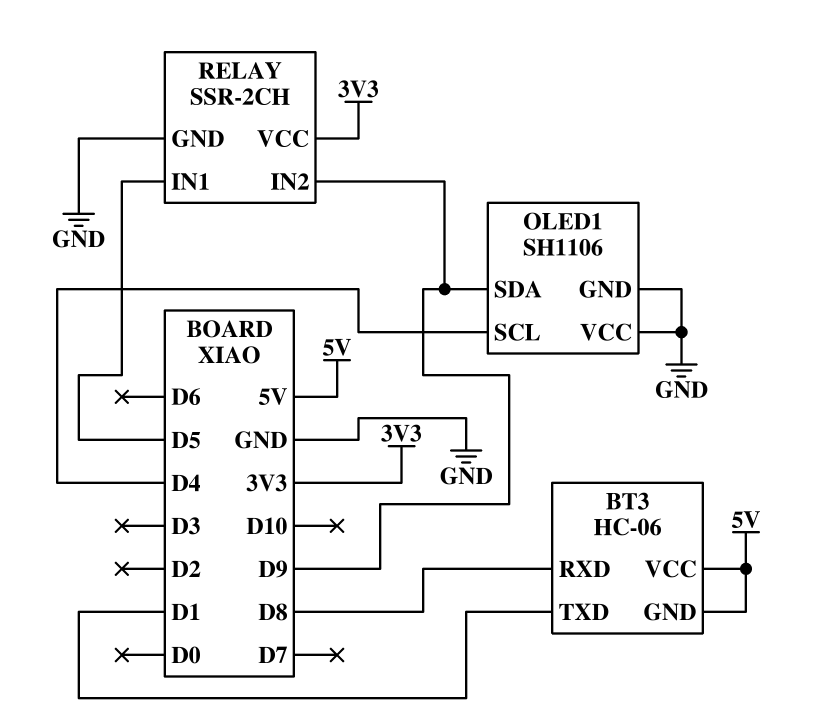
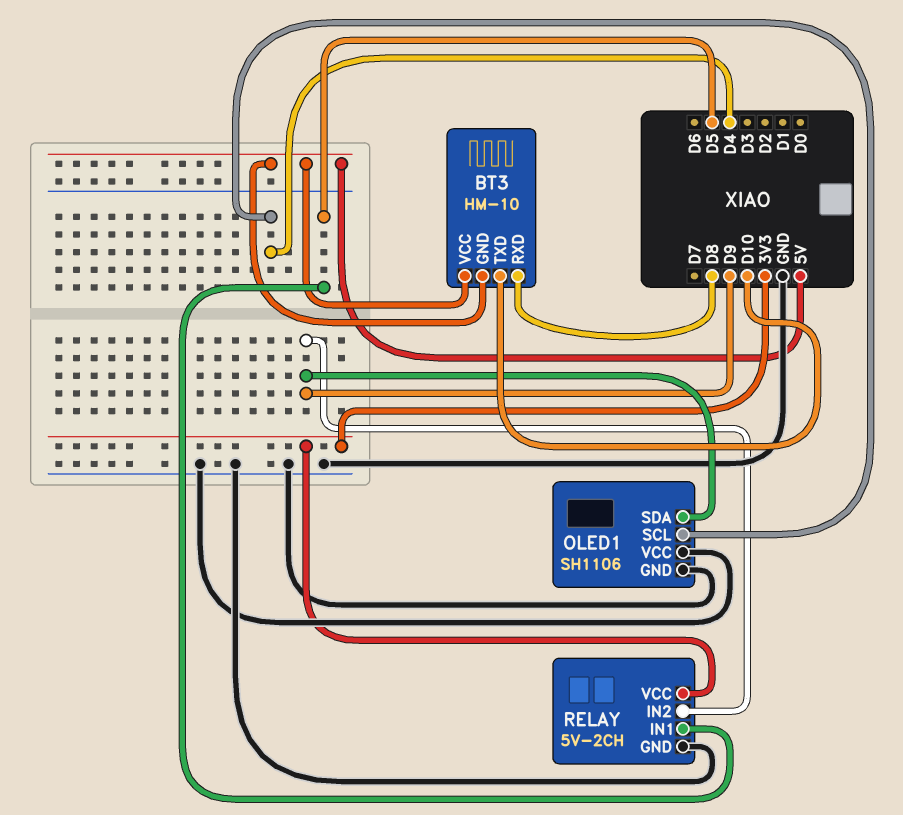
BT3: HC-06 -> HM-10
BT3 pin TXD: D1 -> D10
RELAY: SSR-2CH -> 5V-2CH

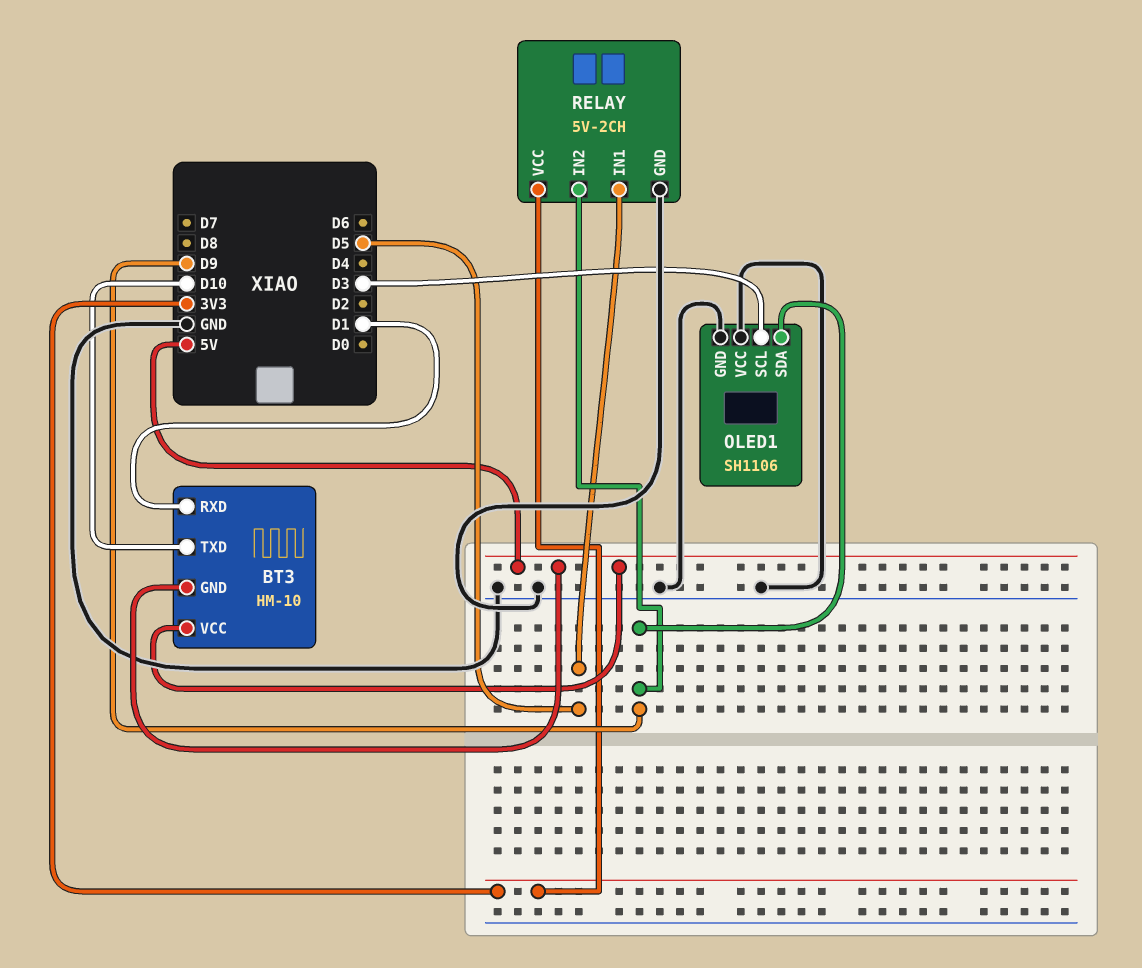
BT3 pin RXD: D8 -> D1
OLED1 pin SCL: D4 -> D3

